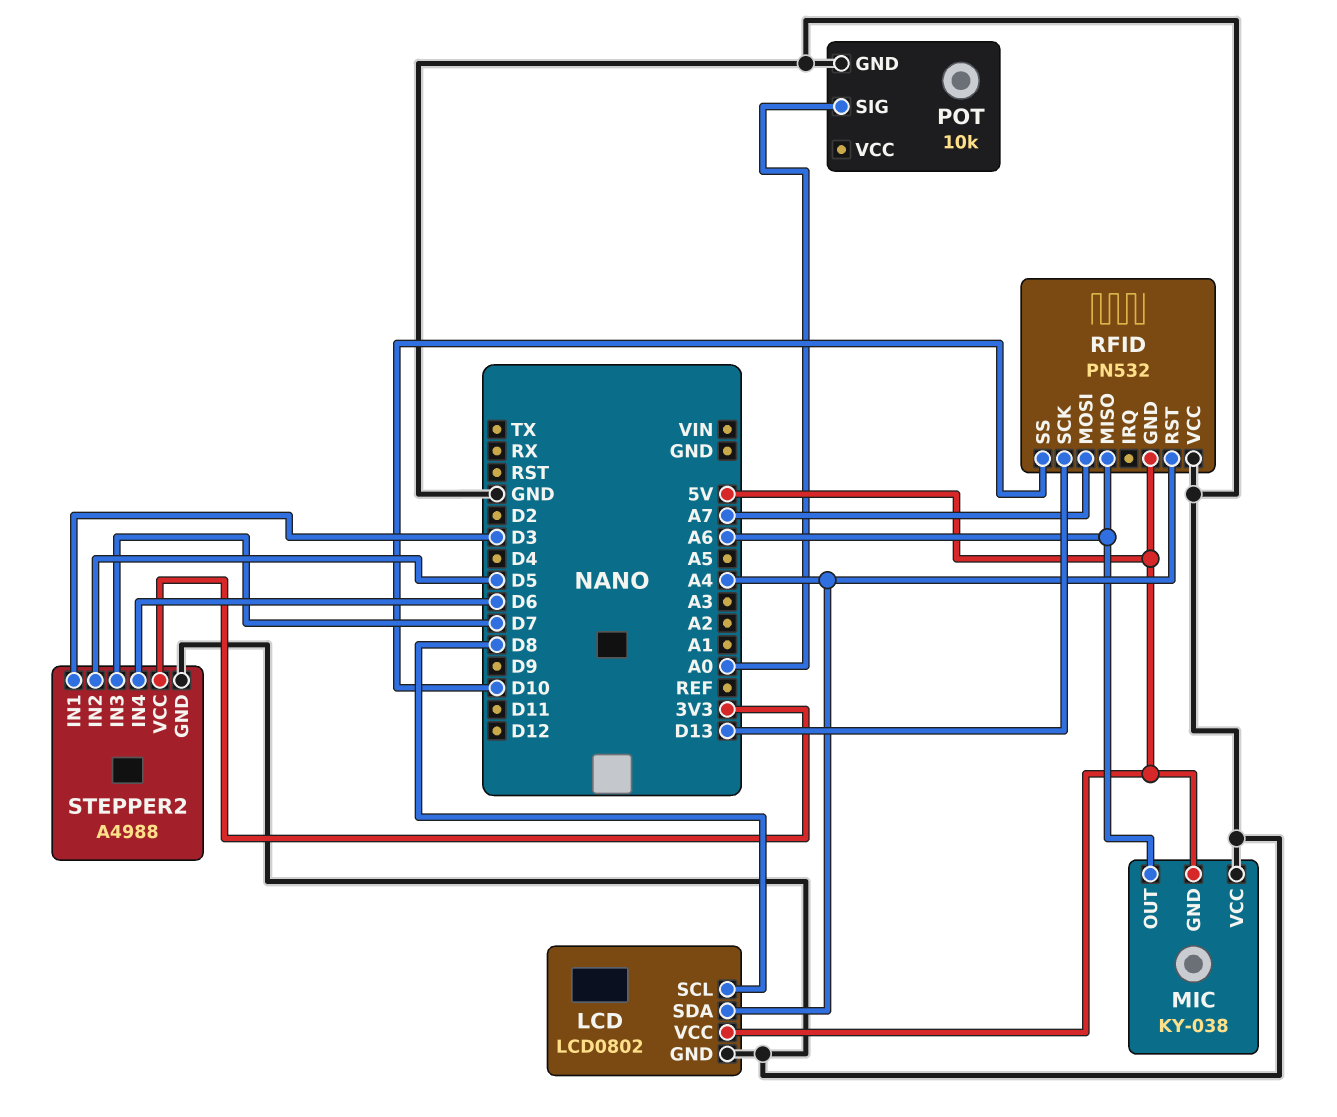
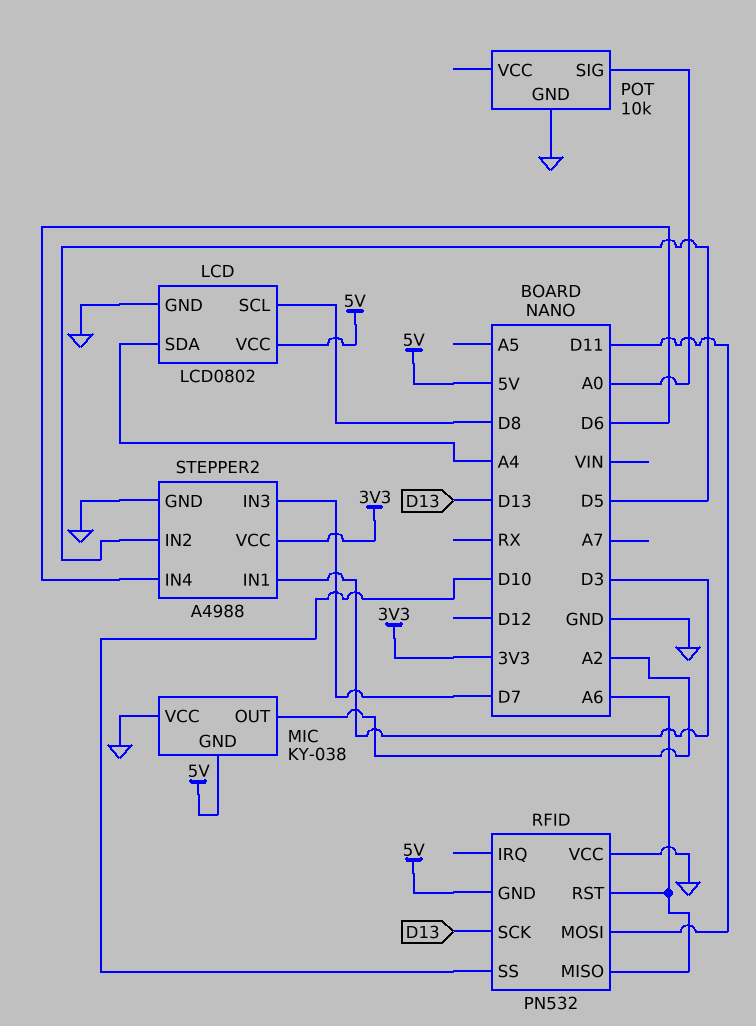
MIC pin OUT: A6 -> A2
RFID pin MOSI: A7 -> D11
RFID pin RST: A4 -> A6

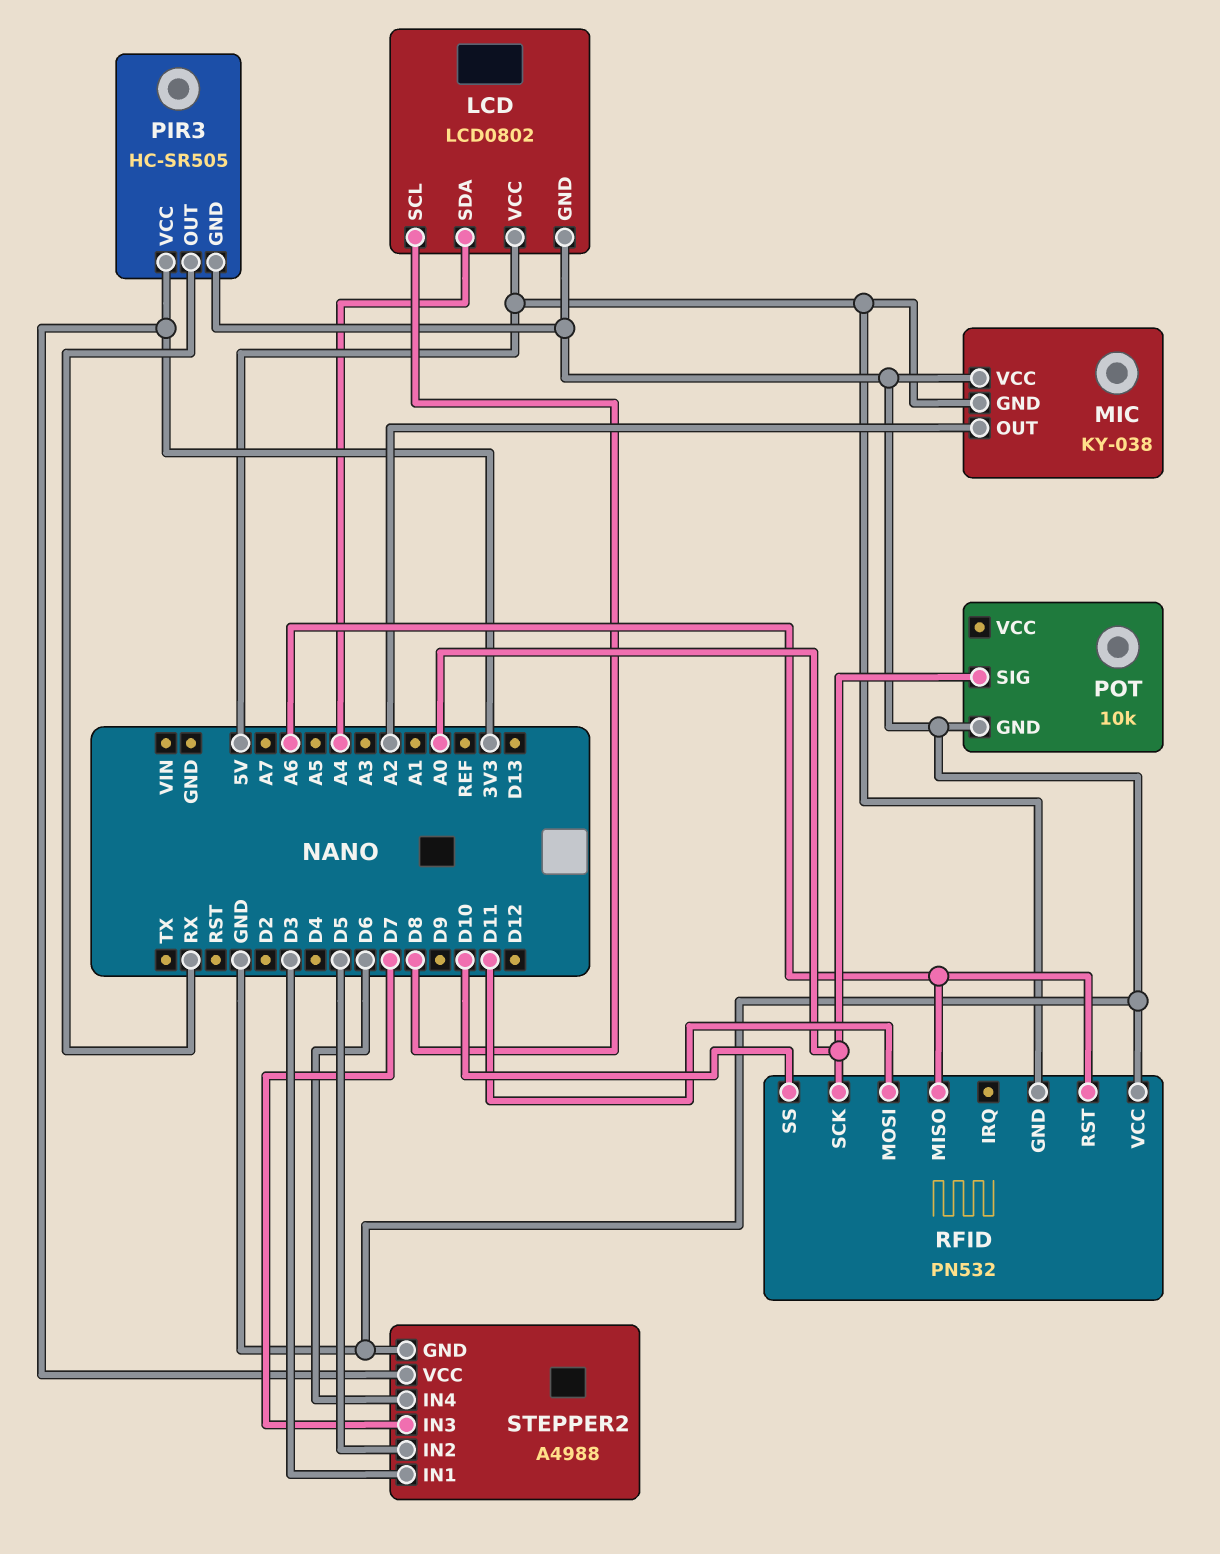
PIR3: none -> HC-SR505
PIR3 pin GND: none -> GND
PIR3 pin OUT: none -> RX
PIR3 pin VCC: none -> 3V3
RFID pin SCK: D13 -> A0

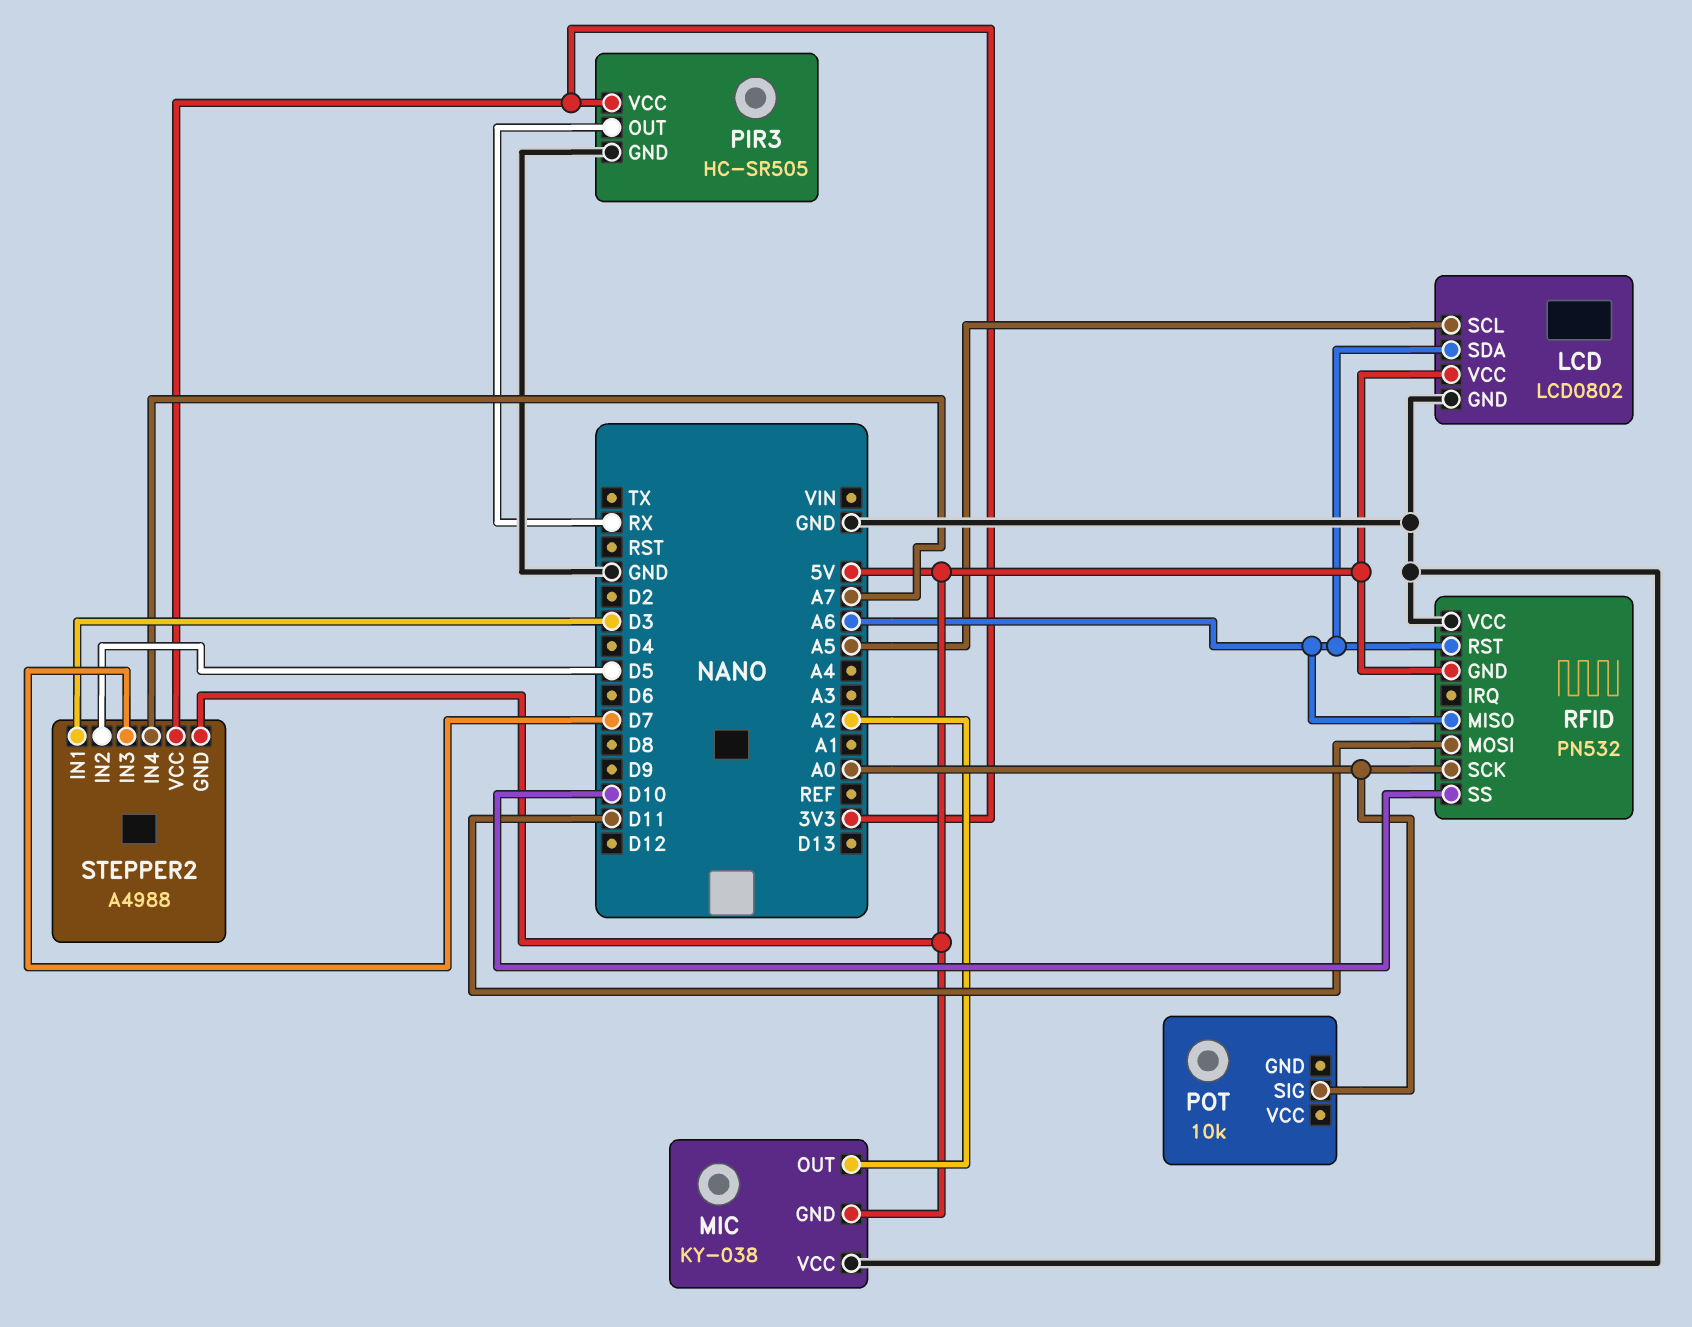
LCD pin SCL: D8 -> A5
LCD pin SDA: A4 -> A6
POT pin GND: GND -> none
STEPPER2 pin GND: GND -> 5V
STEPPER2 pin IN4: D6 -> A7

